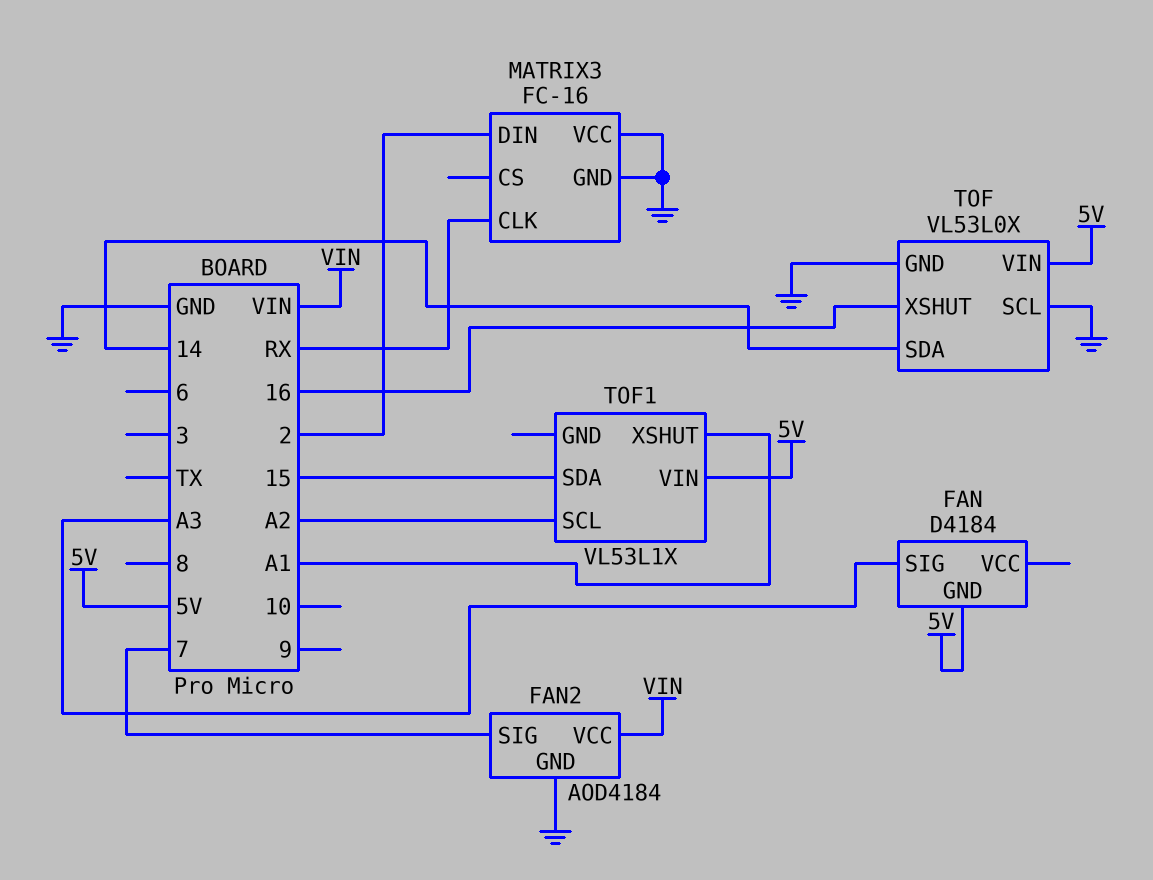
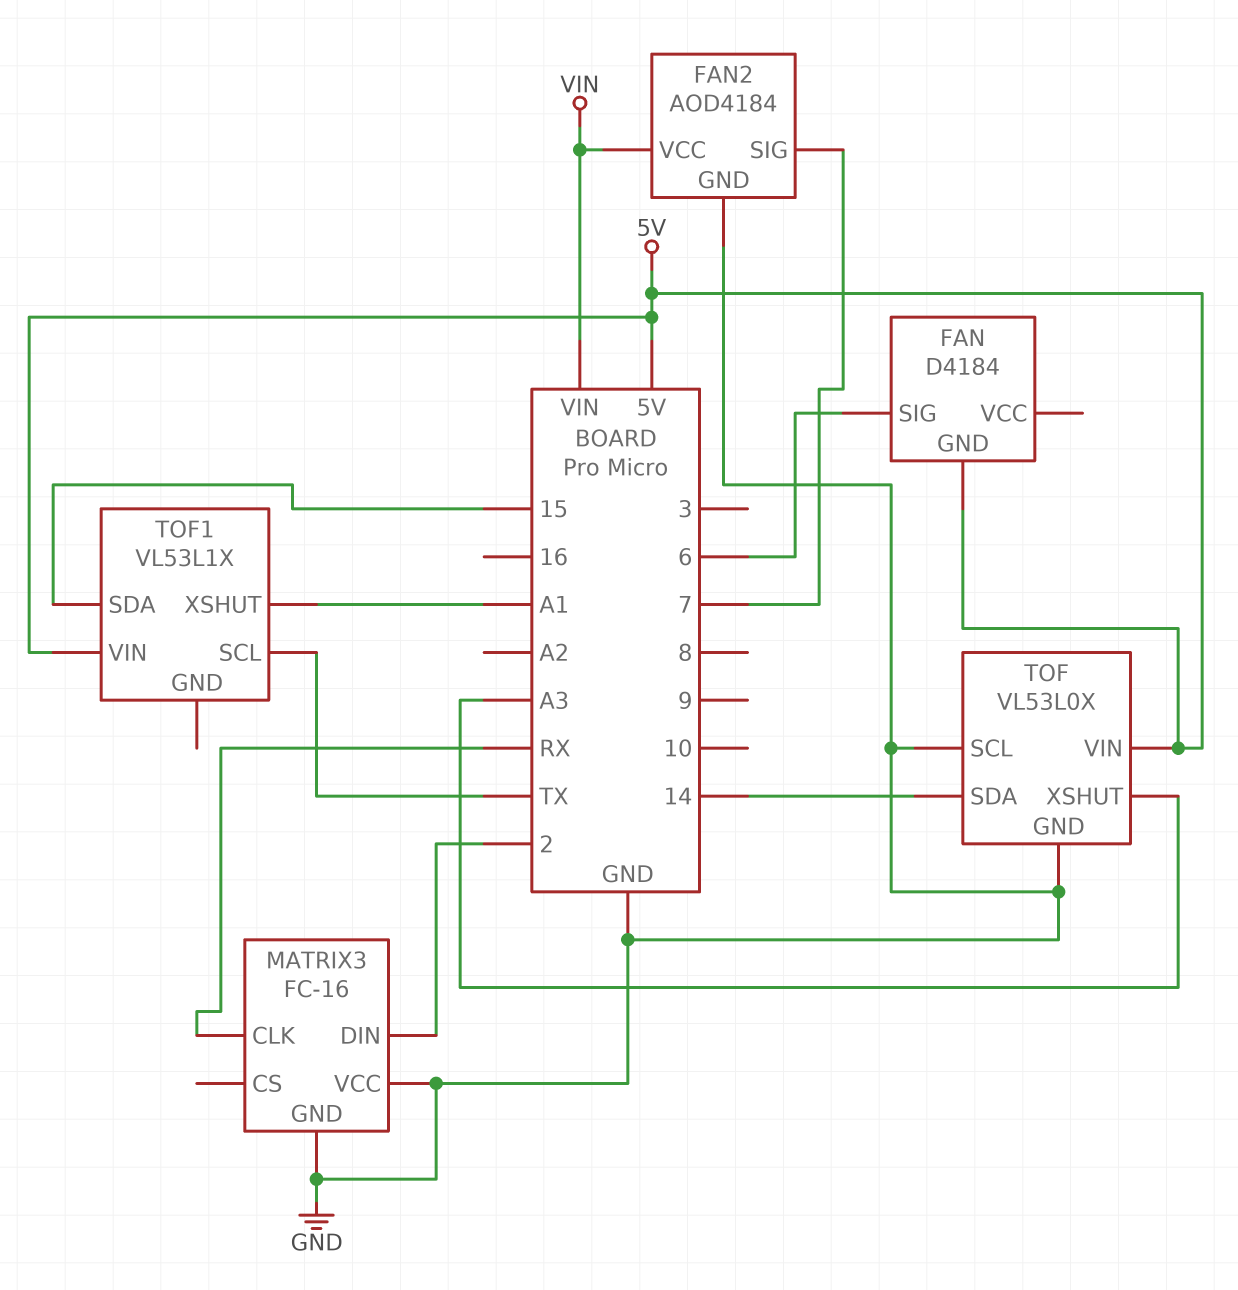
FAN pin SIG: A3 -> 6
TOF pin XSHUT: 16 -> A3
TOF1 pin SCL: A2 -> TX

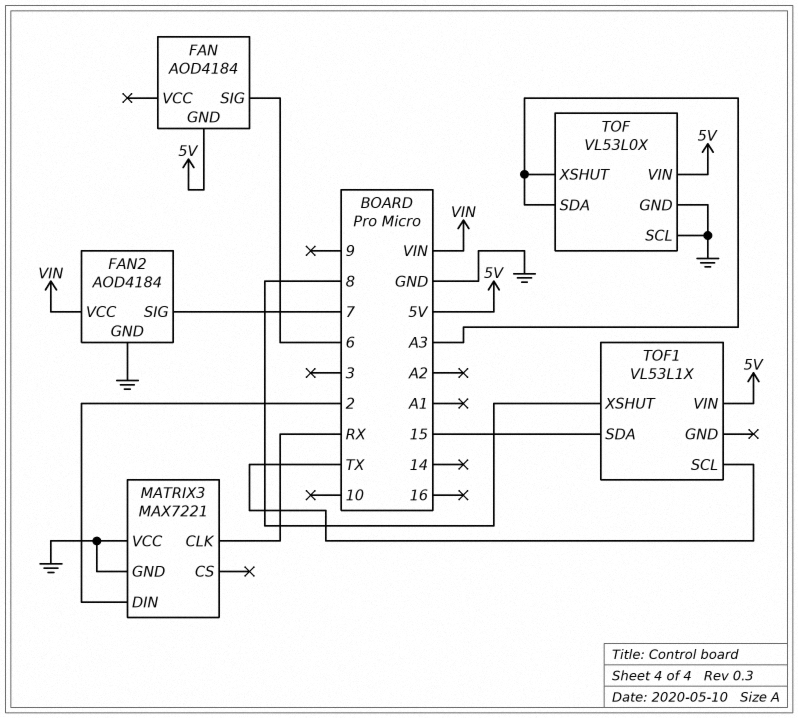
FAN: D4184 -> AOD4184
MATRIX3: FC-16 -> MAX7221
TOF pin SDA: 14 -> A3
TOF1 pin XSHUT: A1 -> 8

